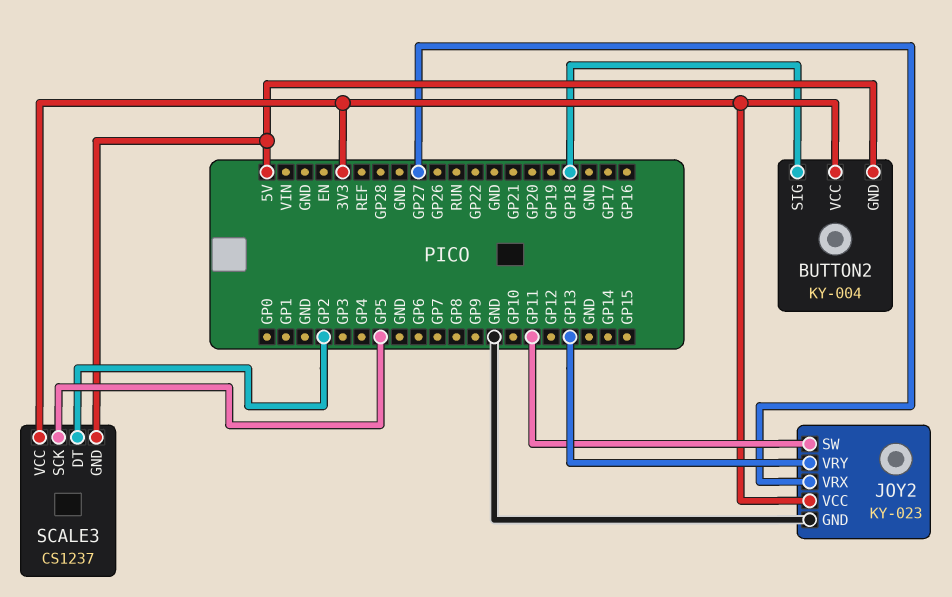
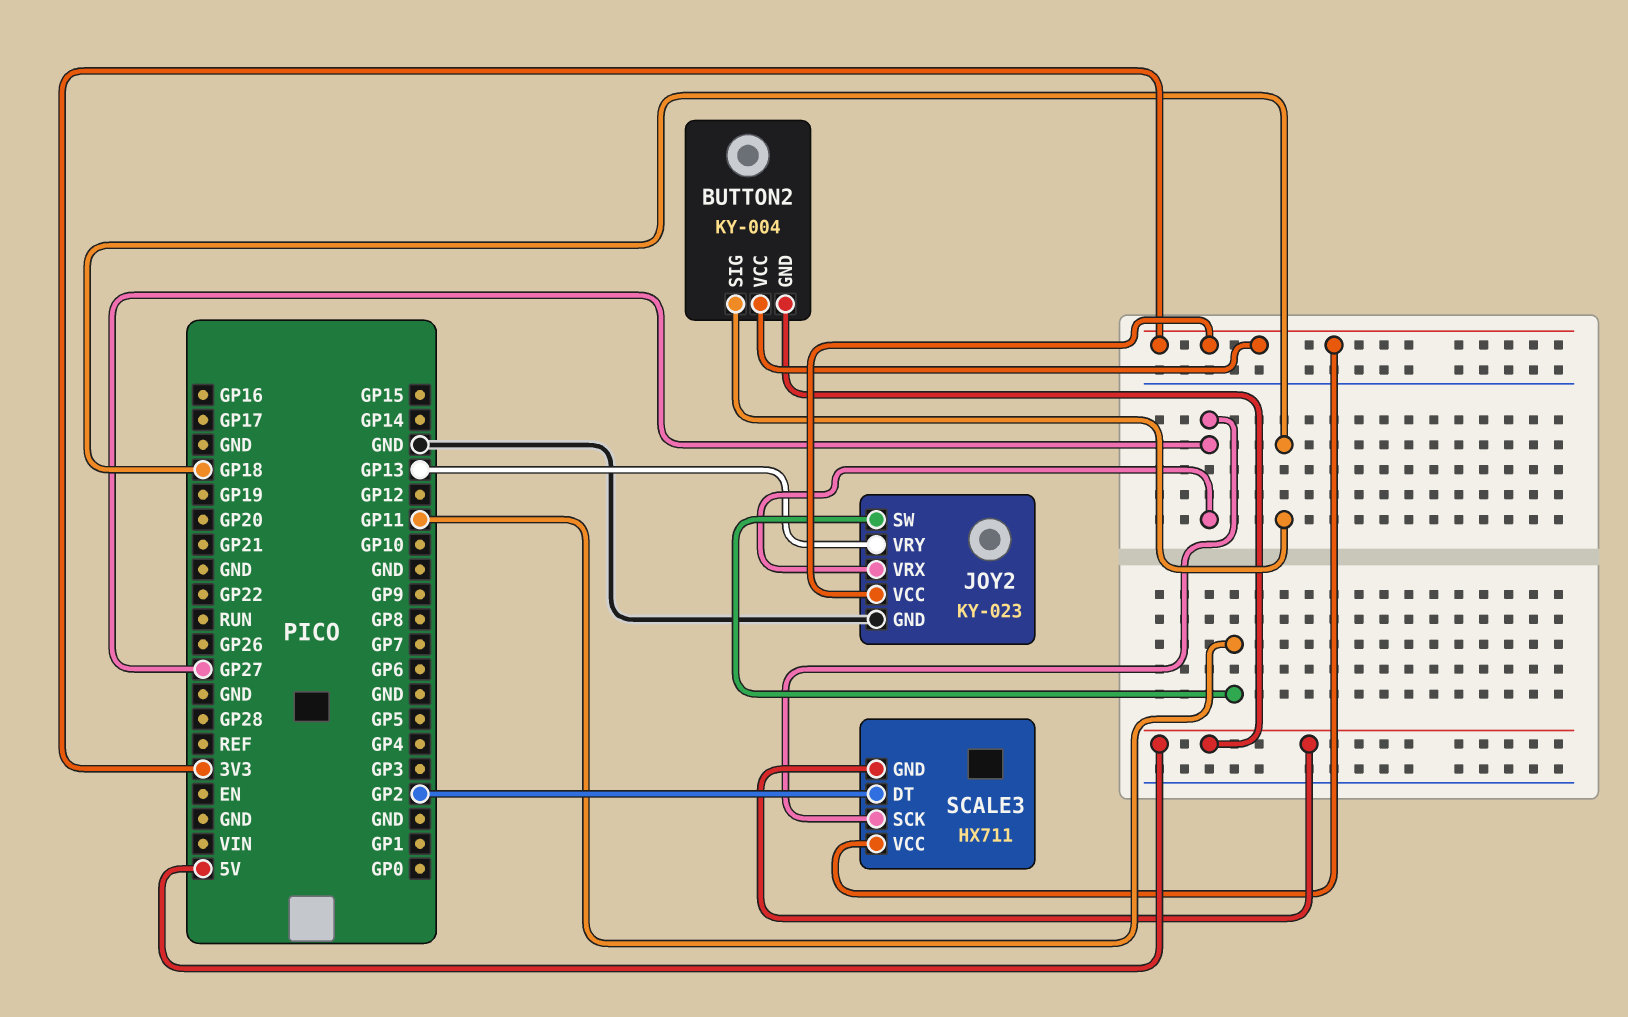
SCALE3: CS1237 -> HX711
SCALE3 pin SCK: GP5 -> GP27

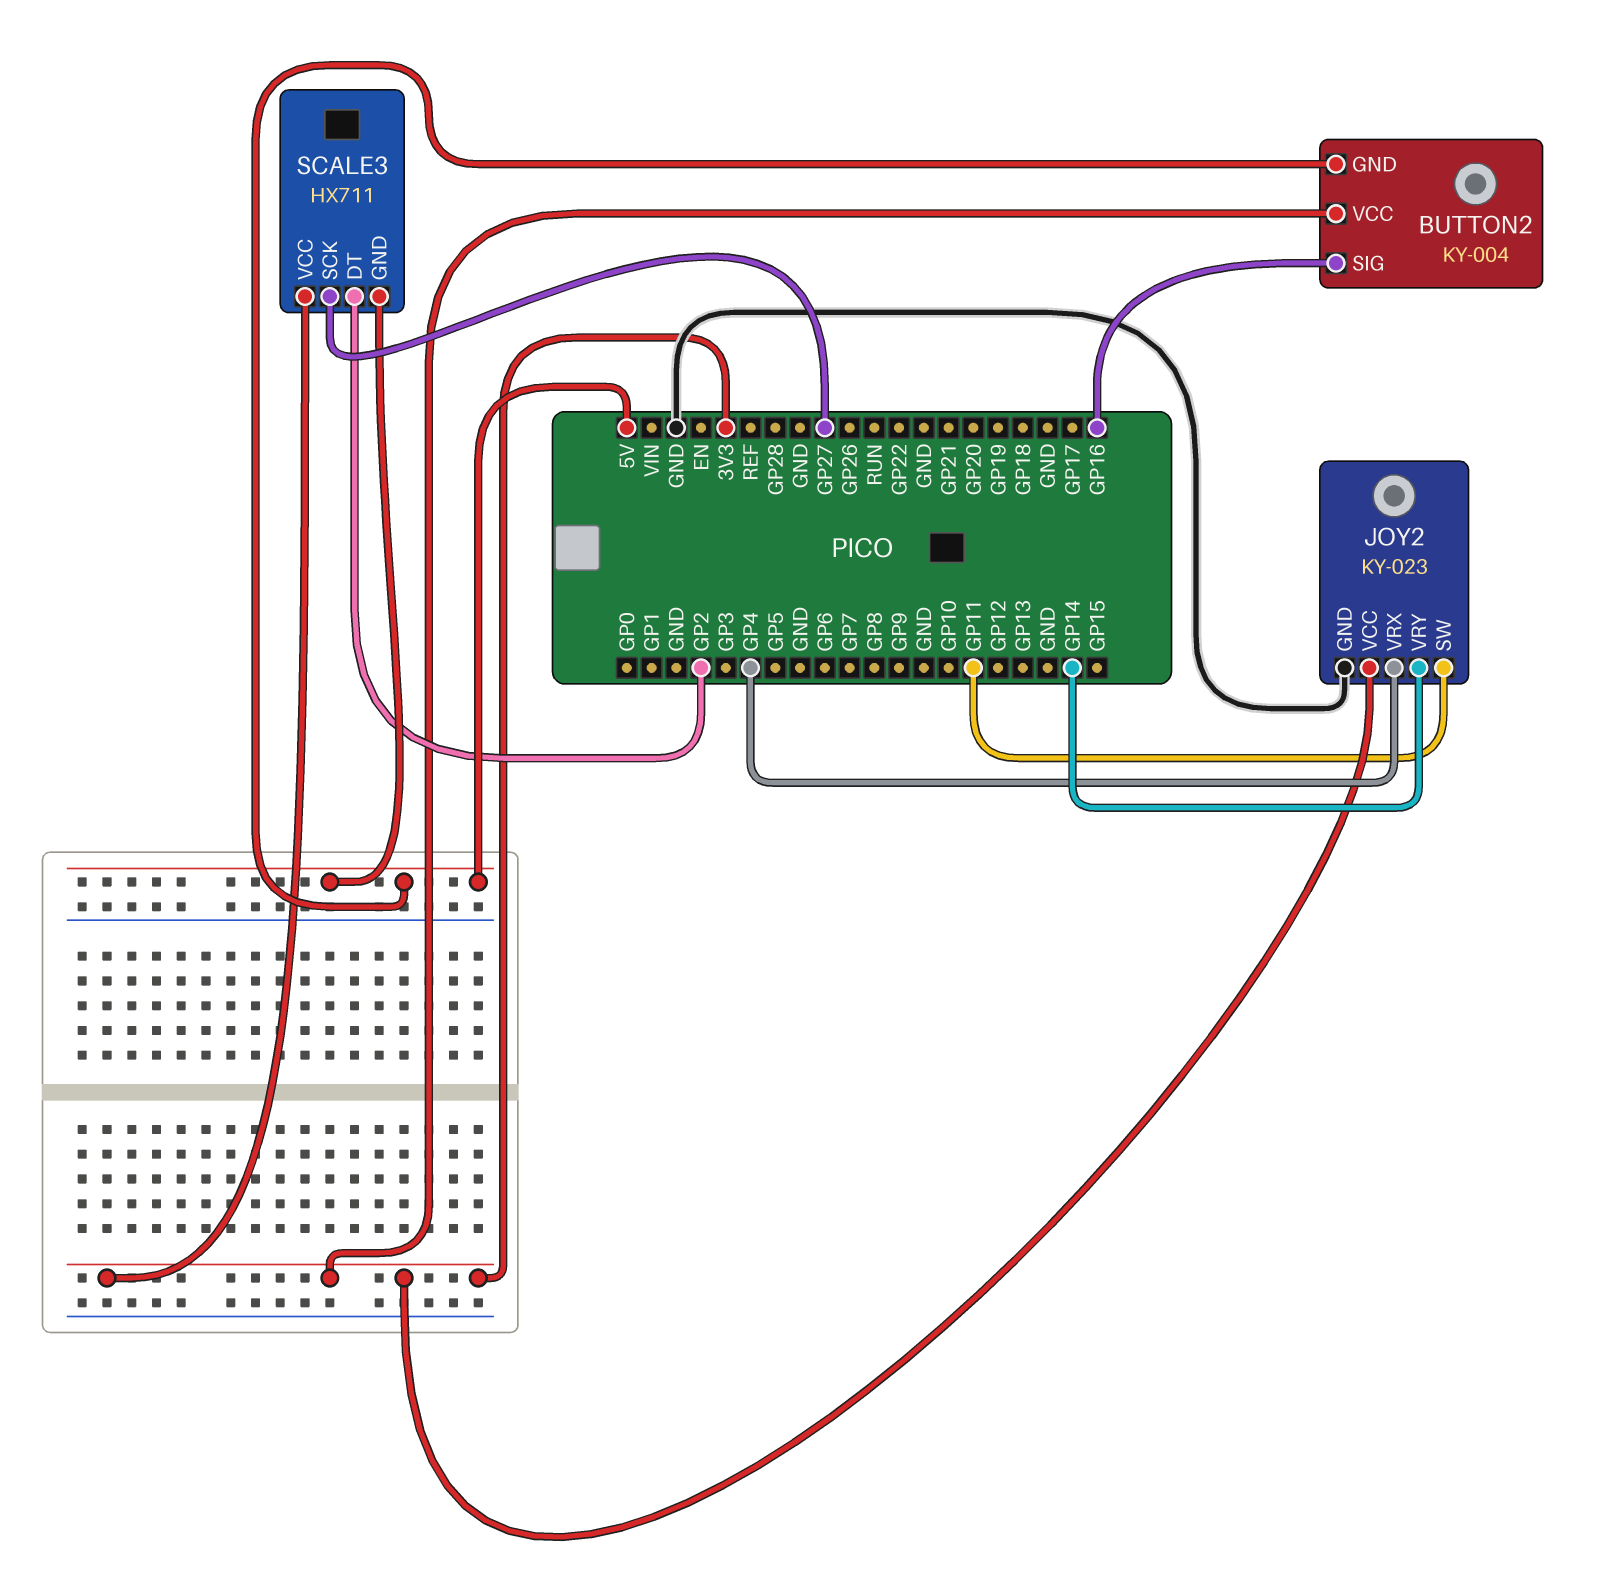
BUTTON2 pin SIG: GP18 -> GP16
JOY2 pin VRX: GP27 -> GP4
JOY2 pin VRY: GP13 -> GP14

